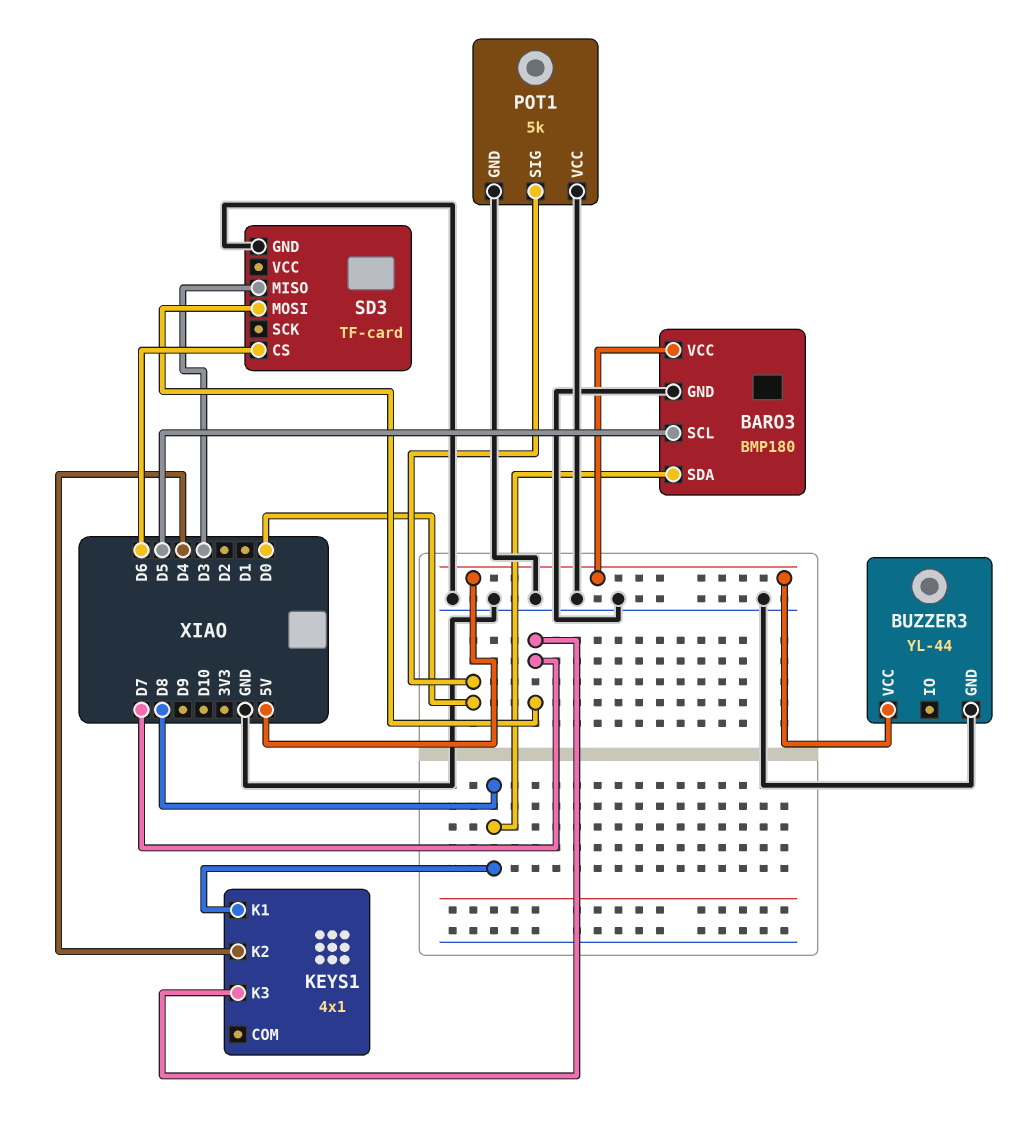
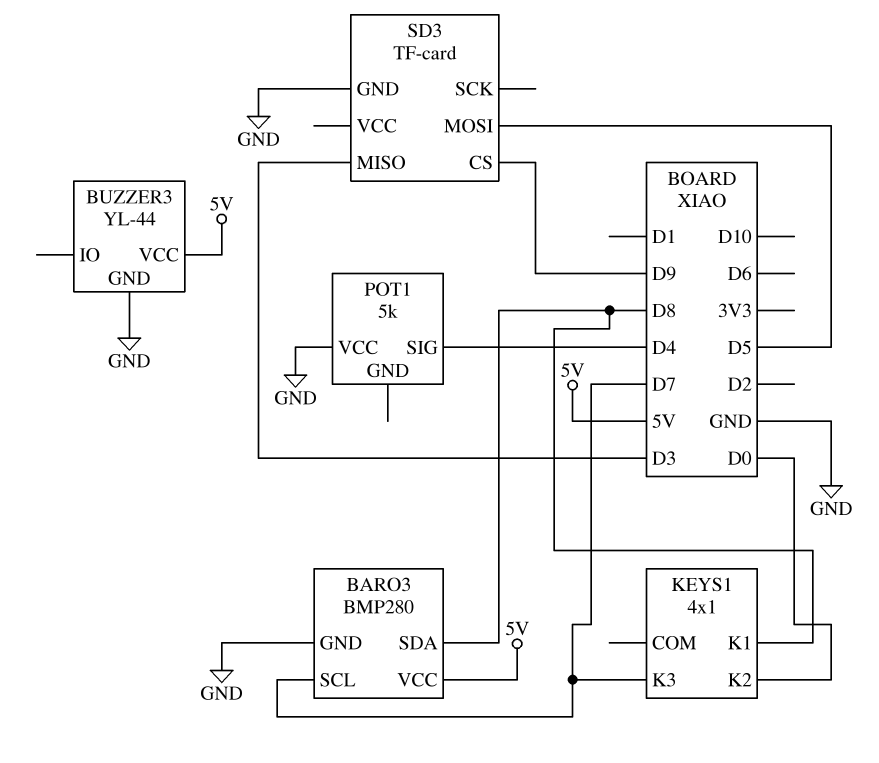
BARO3: BMP180 -> BMP280
BARO3 pin SCL: D5 -> D7
KEYS1 pin K2: D4 -> D0
POT1 pin GND: GND -> none
POT1 pin SIG: D0 -> D4
SD3 pin CS: D6 -> D9
SD3 pin MOSI: D7 -> D5

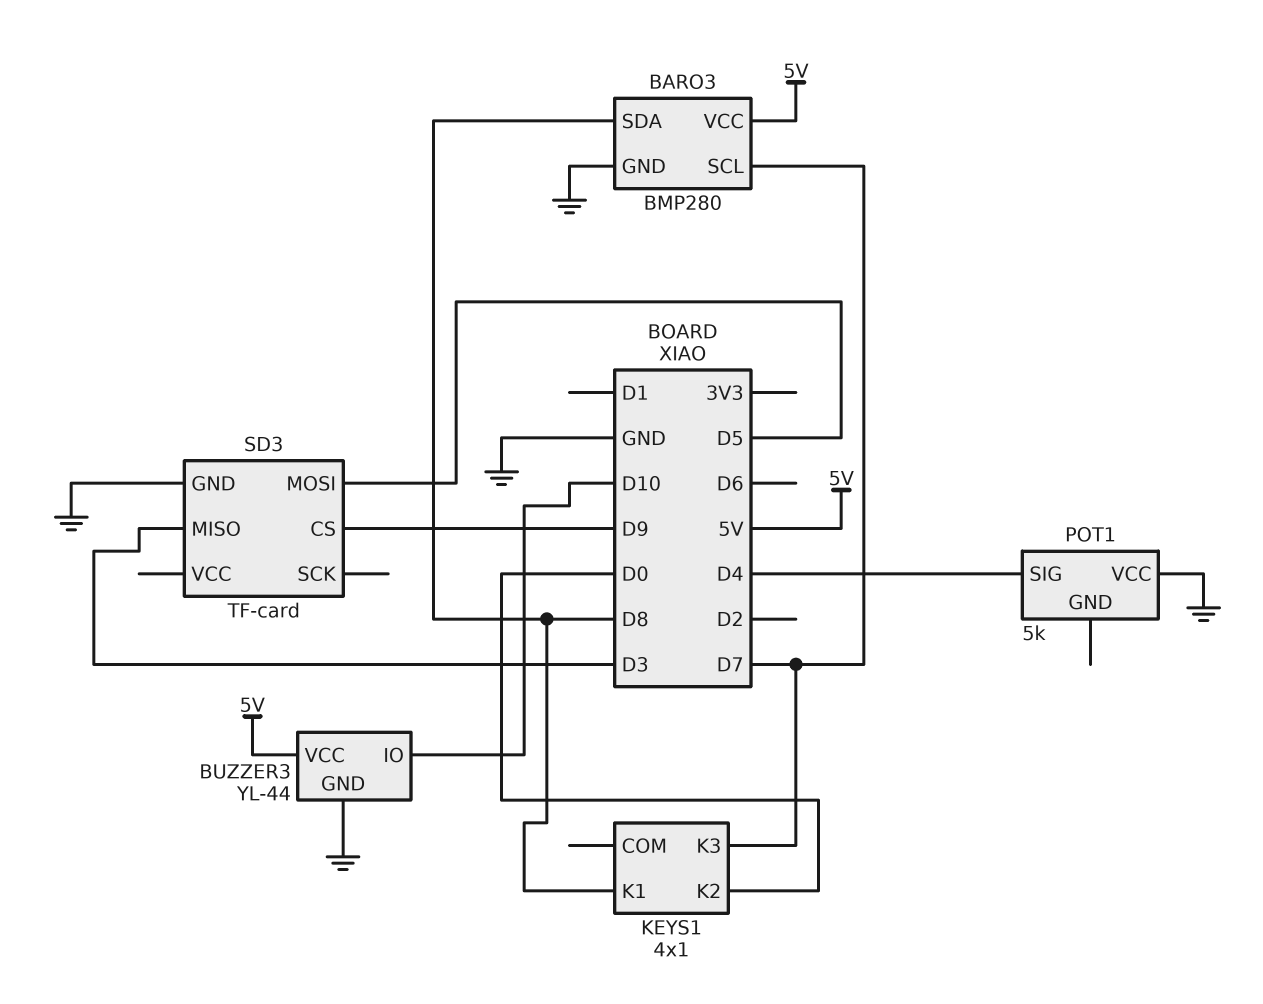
BUZZER3 pin IO: none -> D10

